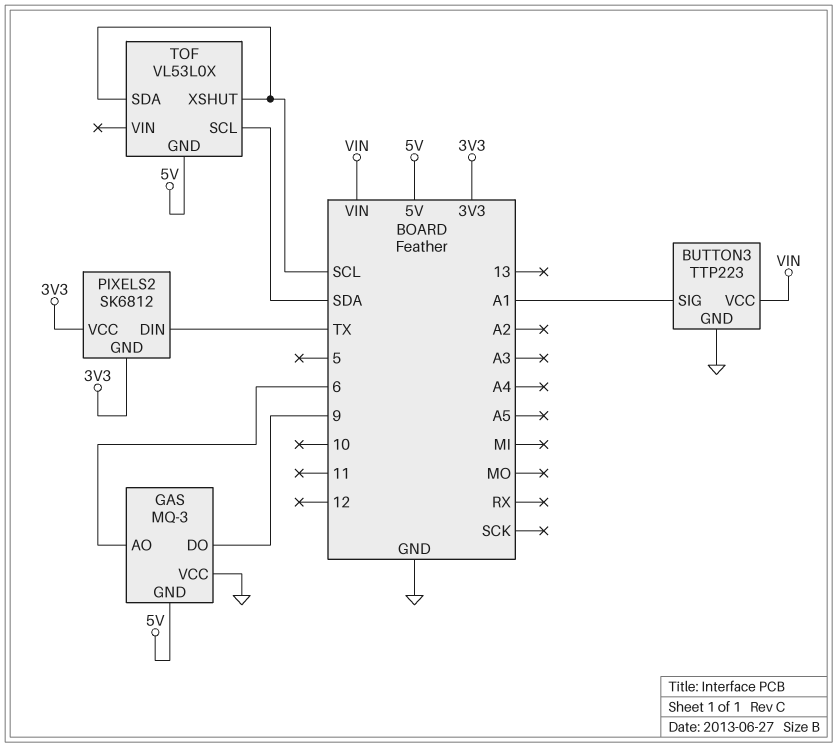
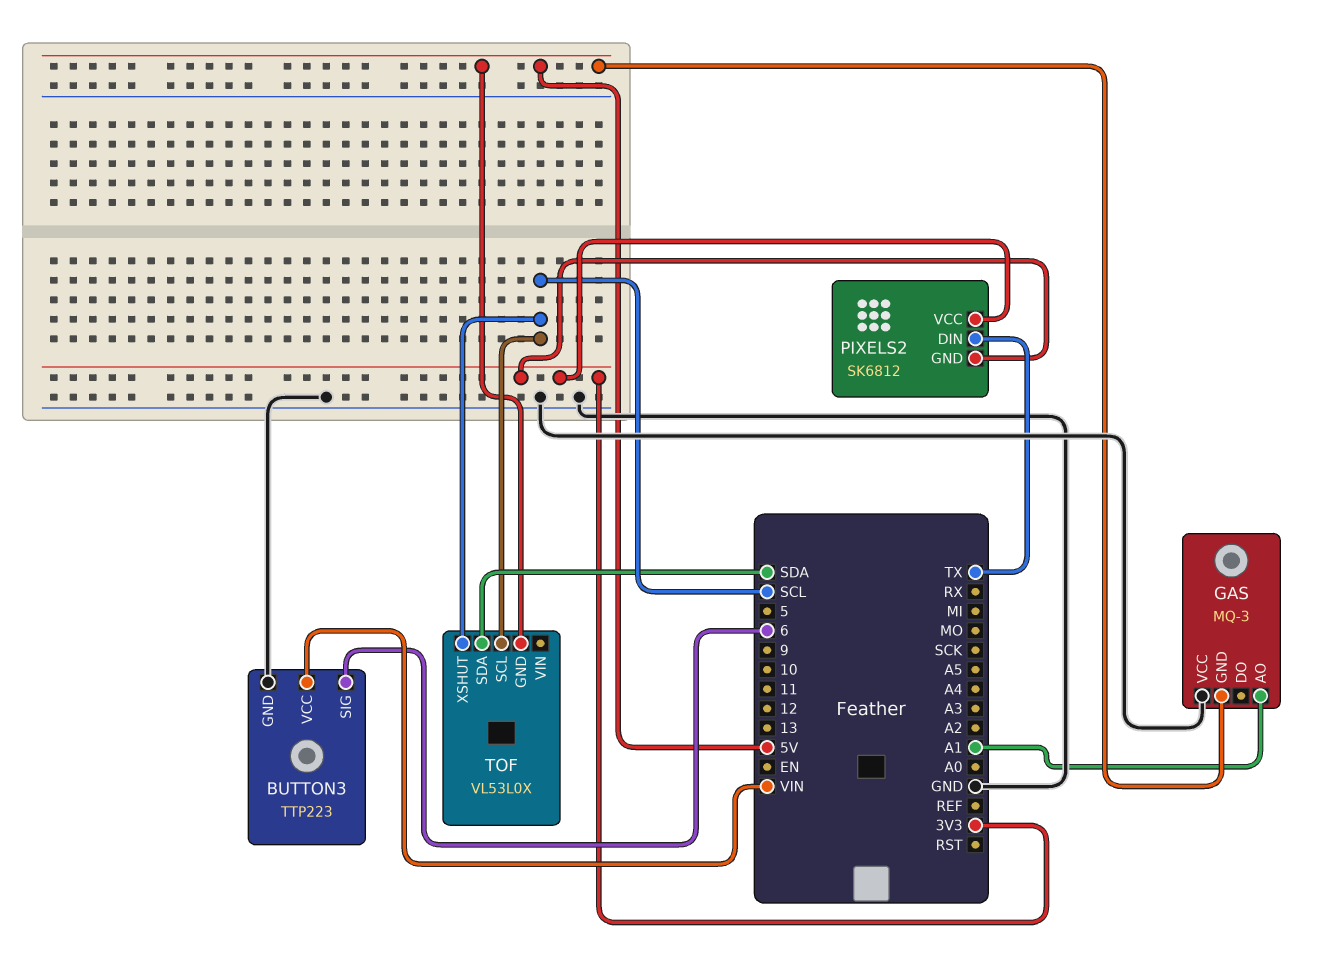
BUTTON3 pin SIG: A1 -> 6
GAS pin AO: 6 -> A1
GAS pin DO: 9 -> none
TOF pin SCL: SDA -> SCL
TOF pin SDA: SCL -> SDA

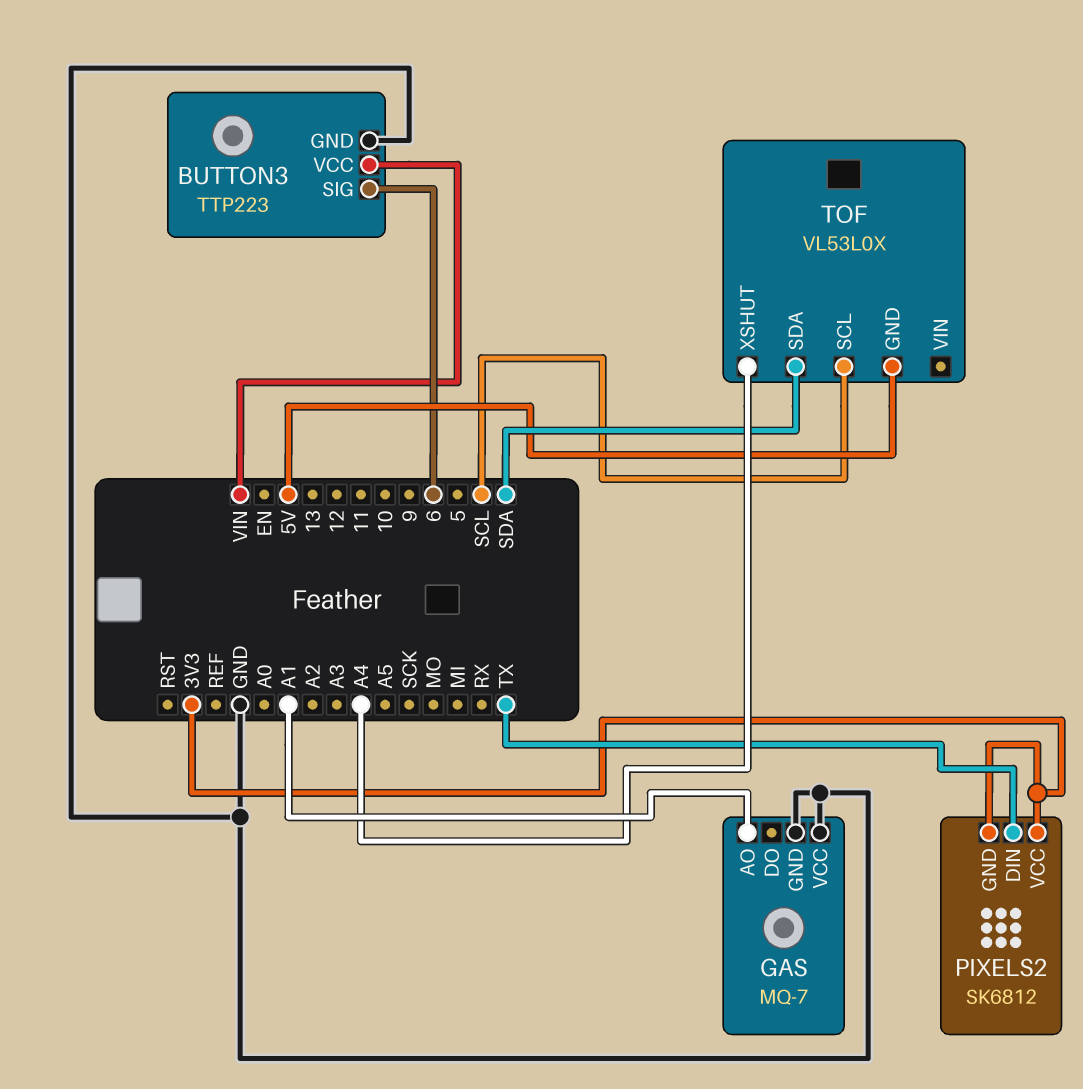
GAS: MQ-3 -> MQ-7
GAS pin GND: 5V -> GND
TOF pin XSHUT: SCL -> A4

